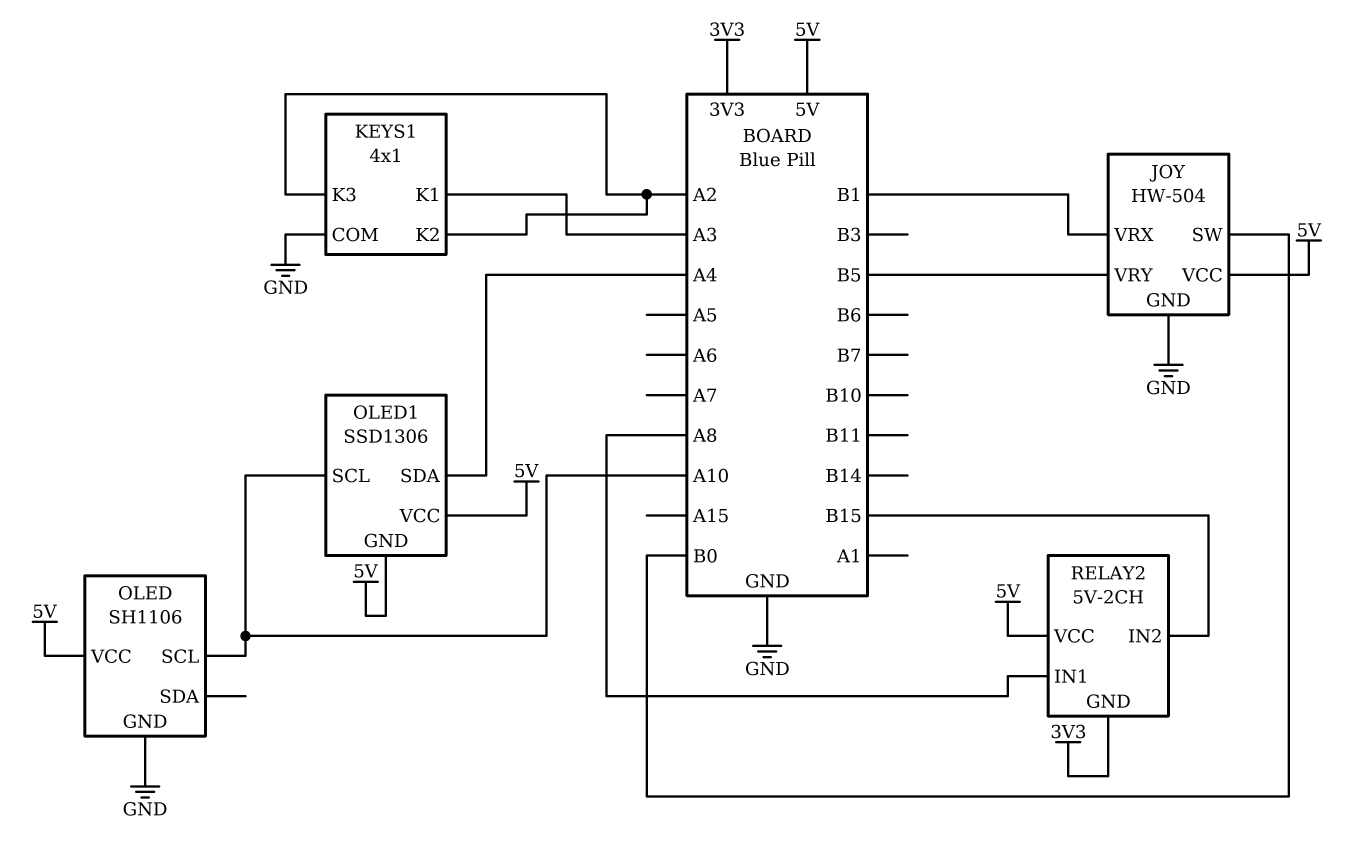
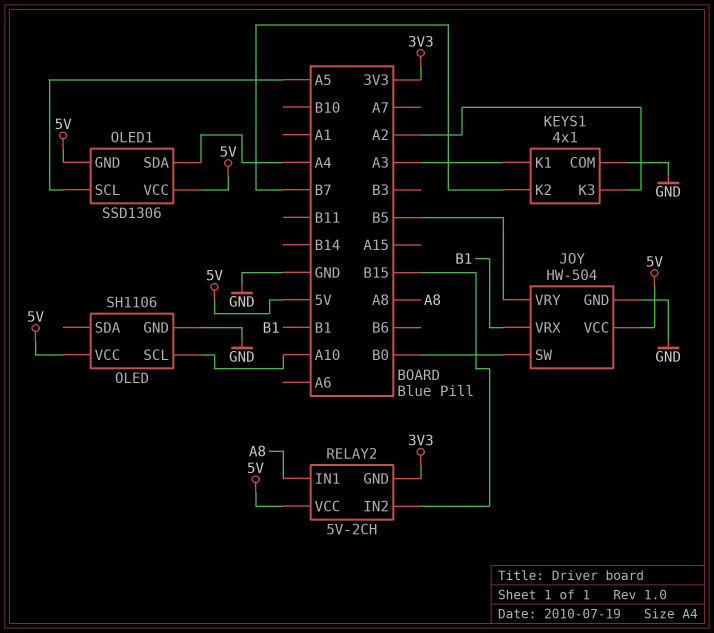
KEYS1 pin K2: A2 -> B7
OLED1 pin SCL: A10 -> A5

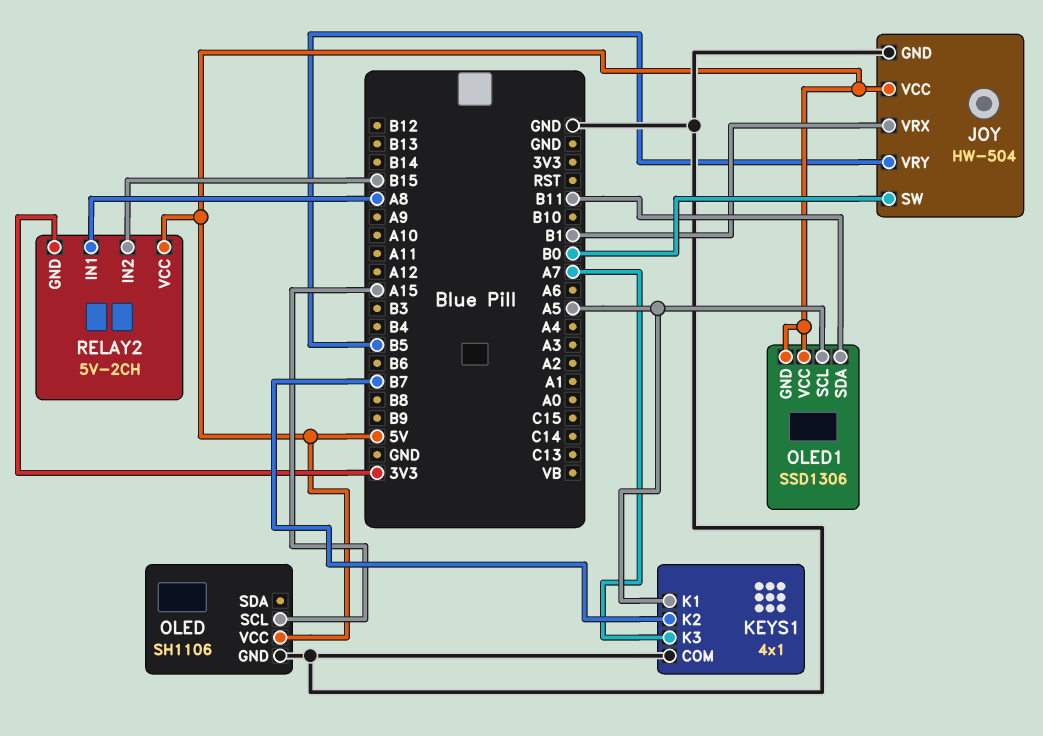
KEYS1 pin K1: A3 -> A5
KEYS1 pin K3: A2 -> A7
OLED pin SCL: A10 -> A15
OLED1 pin SDA: A4 -> B11

